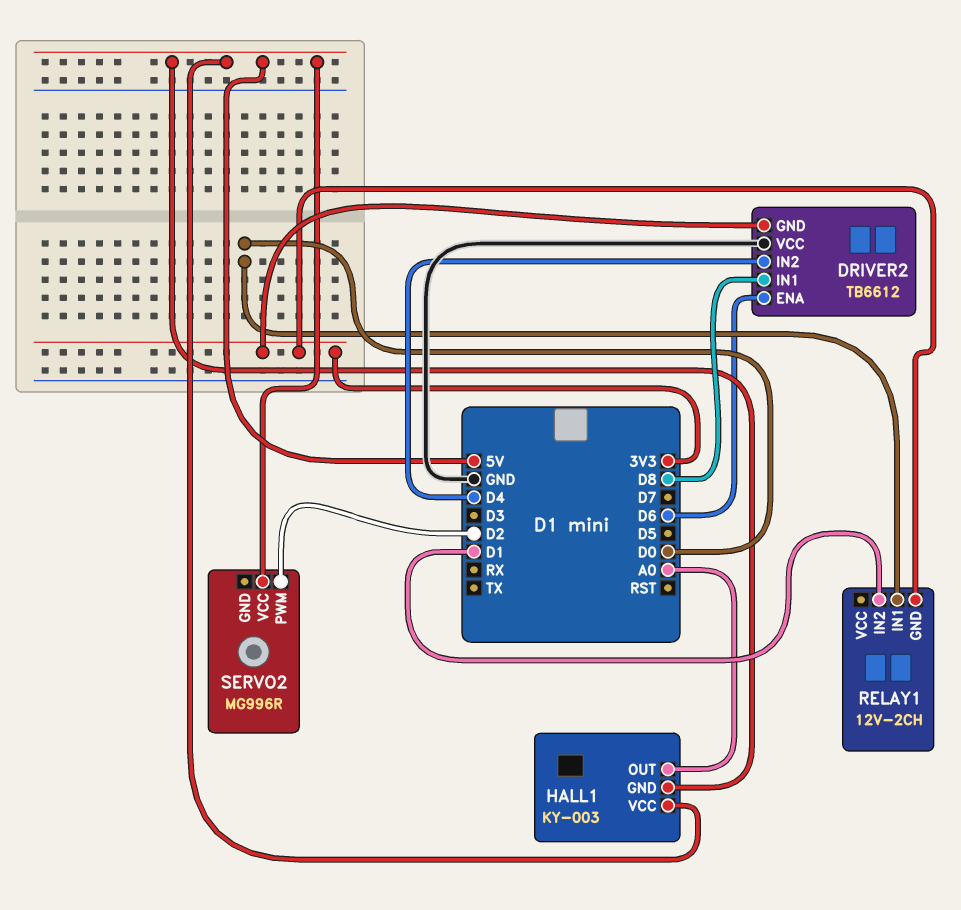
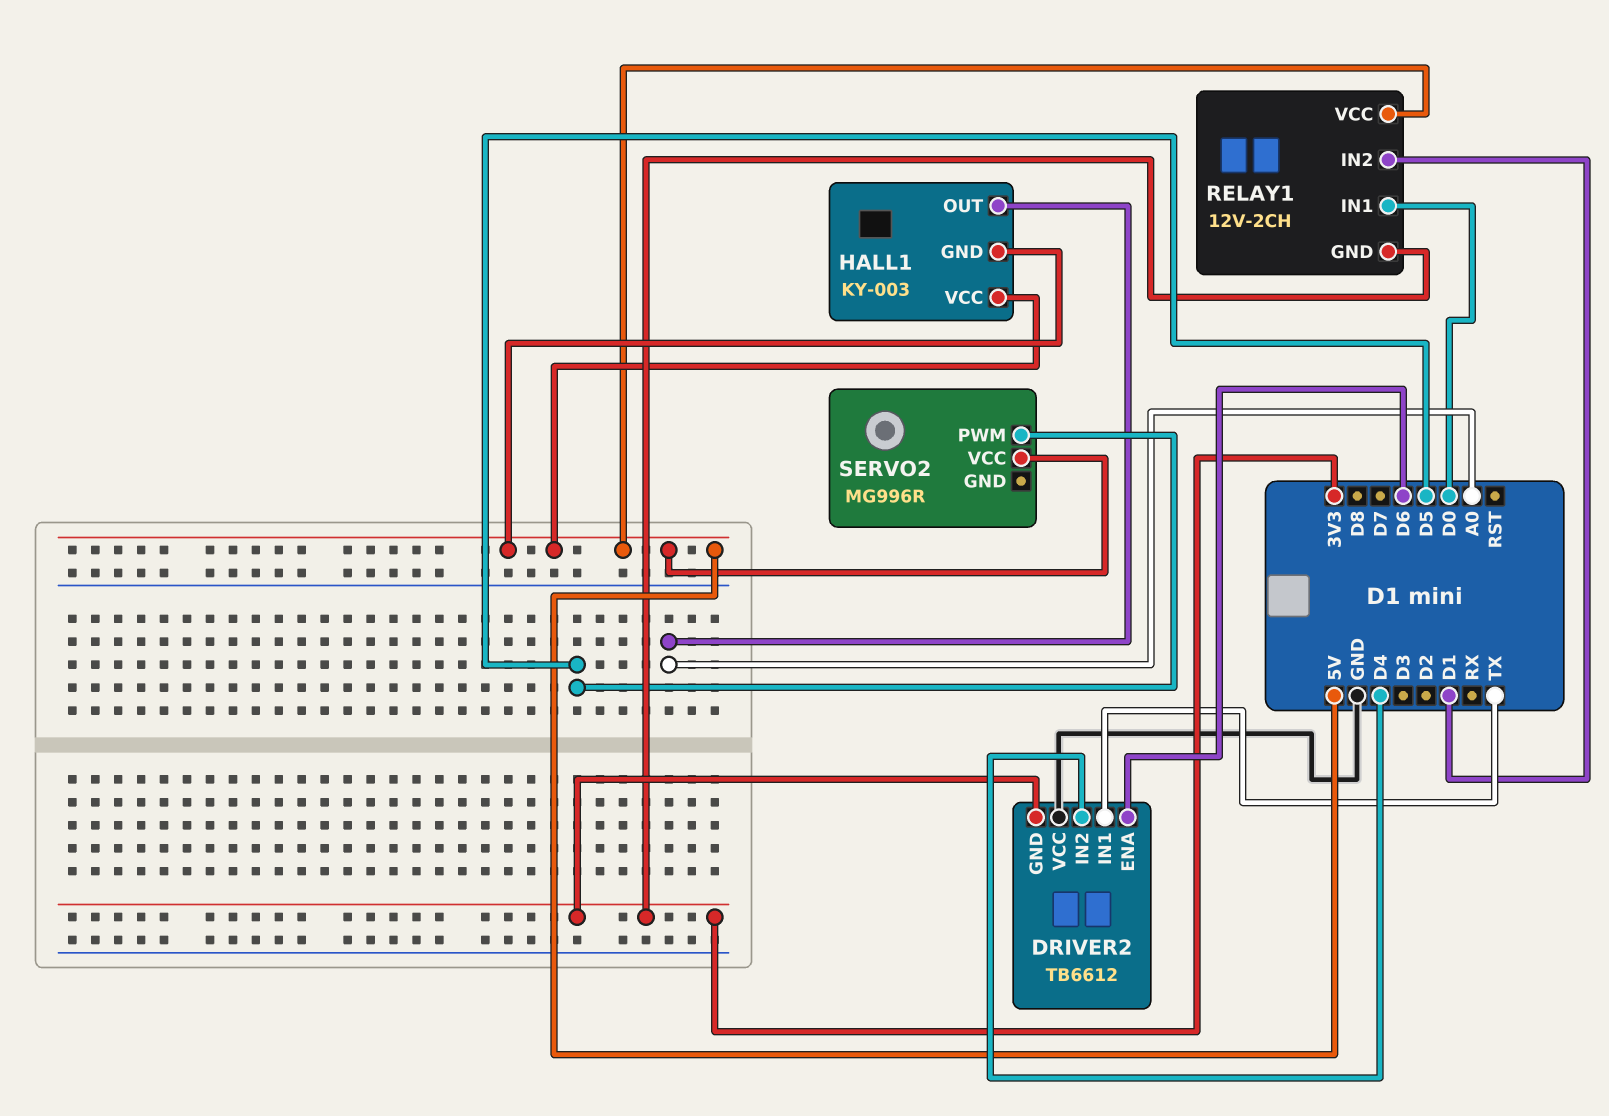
DRIVER2 pin IN1: D8 -> TX
RELAY1 pin VCC: none -> 5V
SERVO2 pin PWM: D2 -> D5

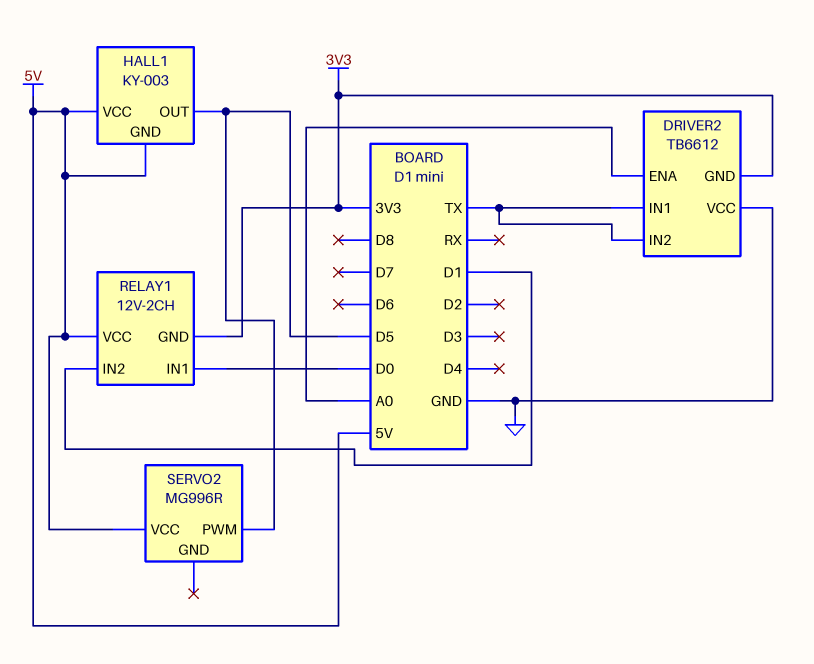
DRIVER2 pin ENA: D6 -> A0
DRIVER2 pin IN2: D4 -> TX
HALL1 pin OUT: A0 -> D5

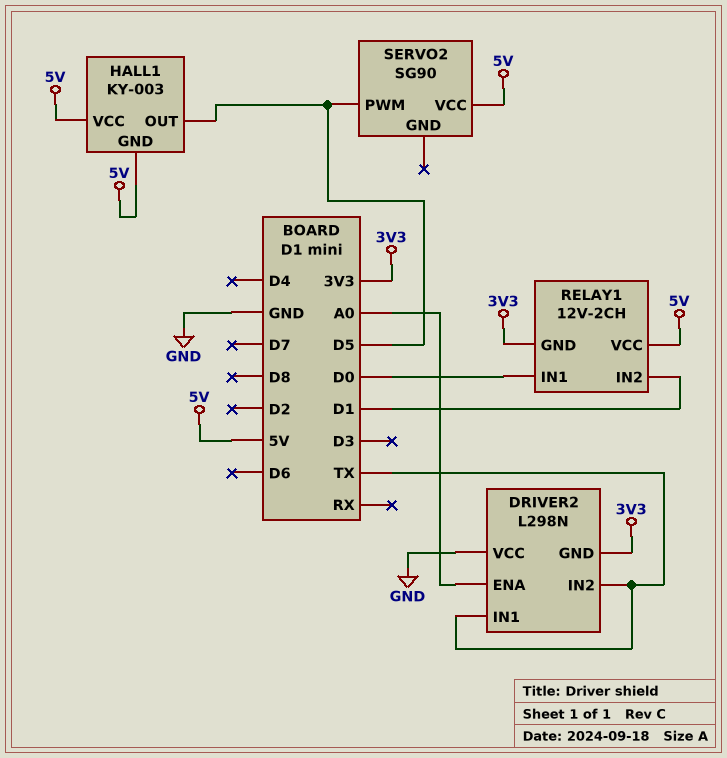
DRIVER2: TB6612 -> L298N
SERVO2: MG996R -> SG90

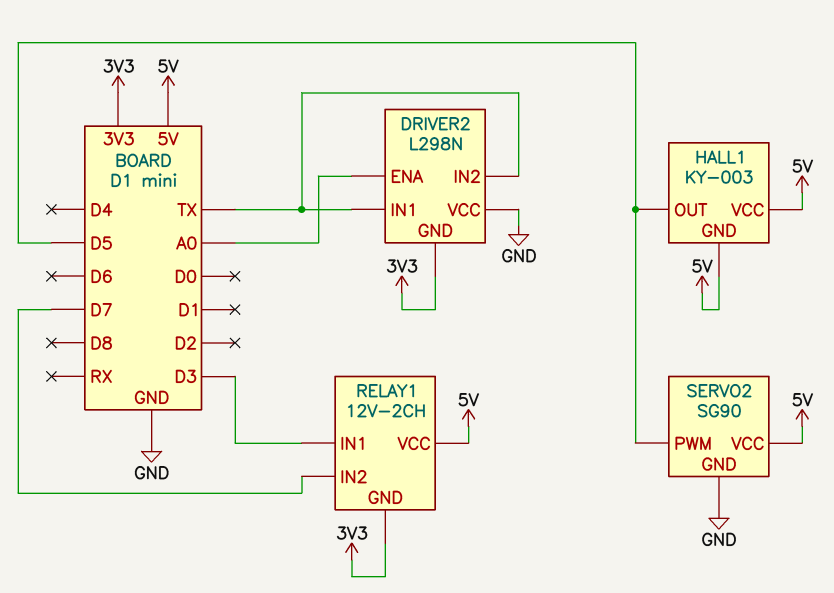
RELAY1 pin IN1: D0 -> D3
RELAY1 pin IN2: D1 -> D7
SERVO2 pin GND: none -> GND

